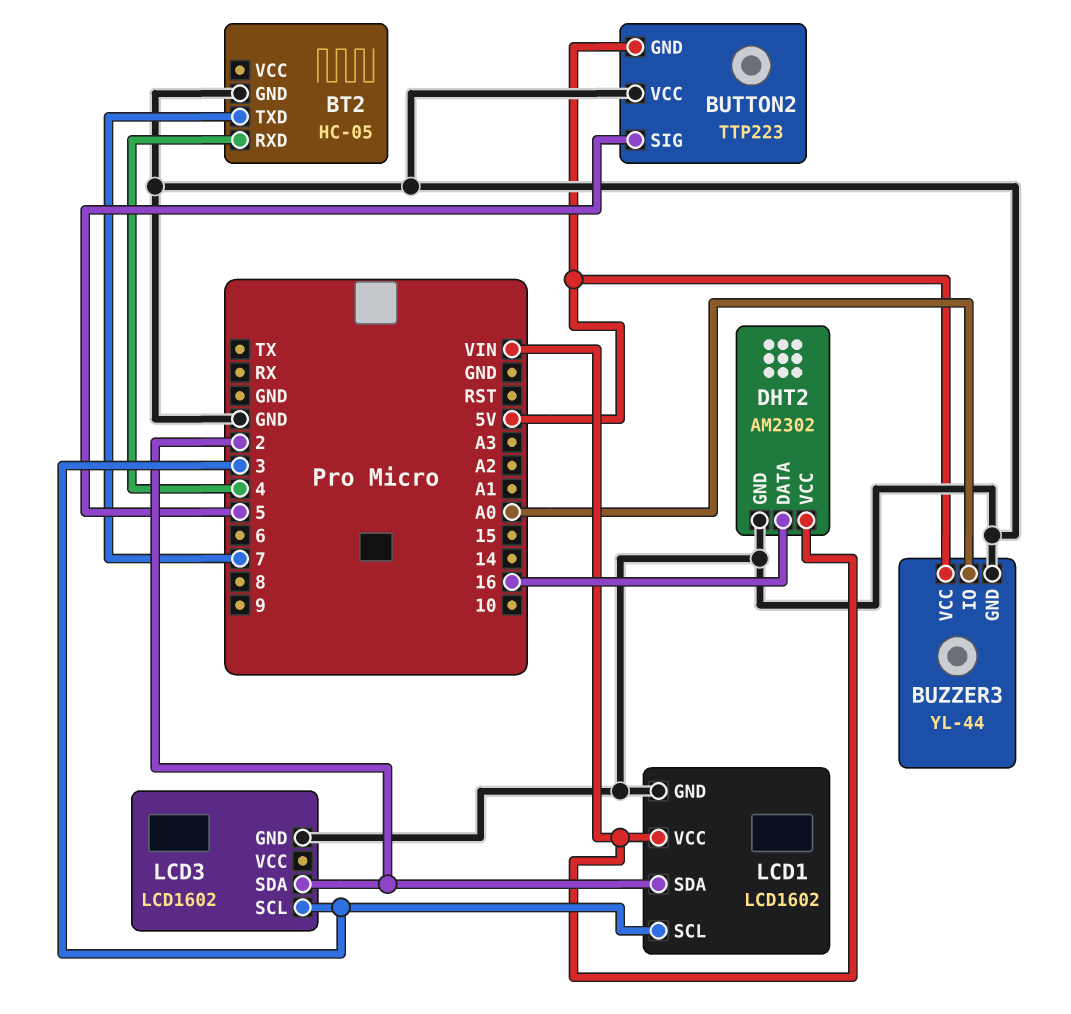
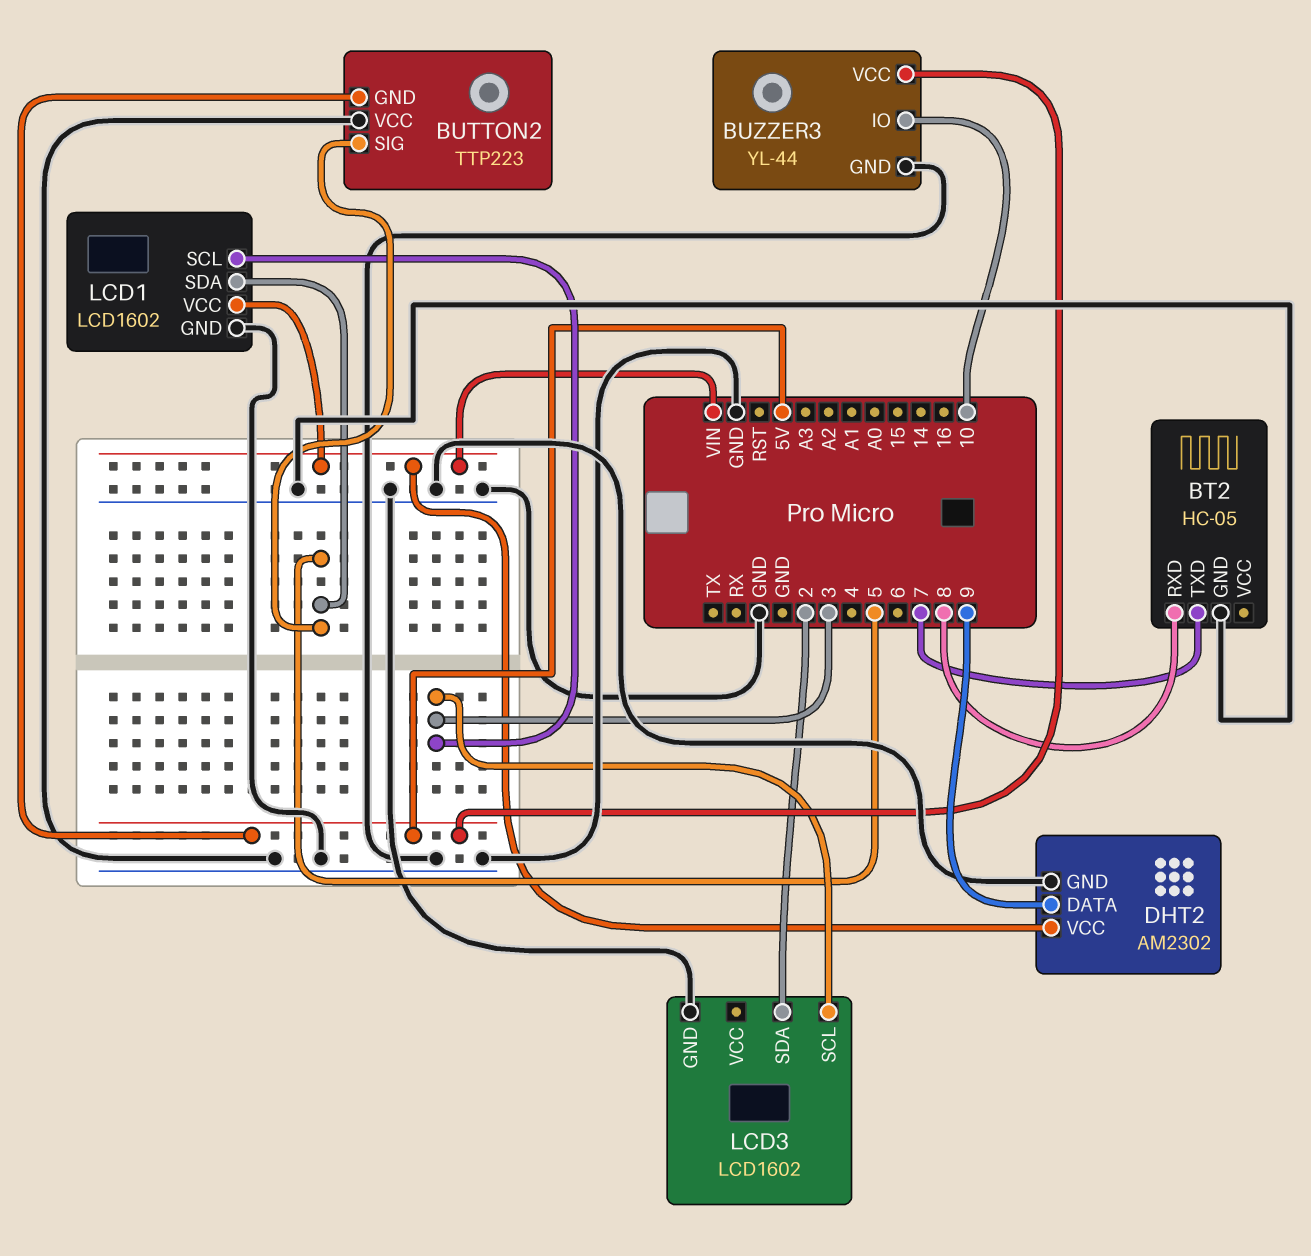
BT2 pin RXD: 4 -> 8
BUZZER3 pin IO: A0 -> 10
DHT2 pin DATA: 16 -> 9
LCD1 pin SDA: 2 -> 5

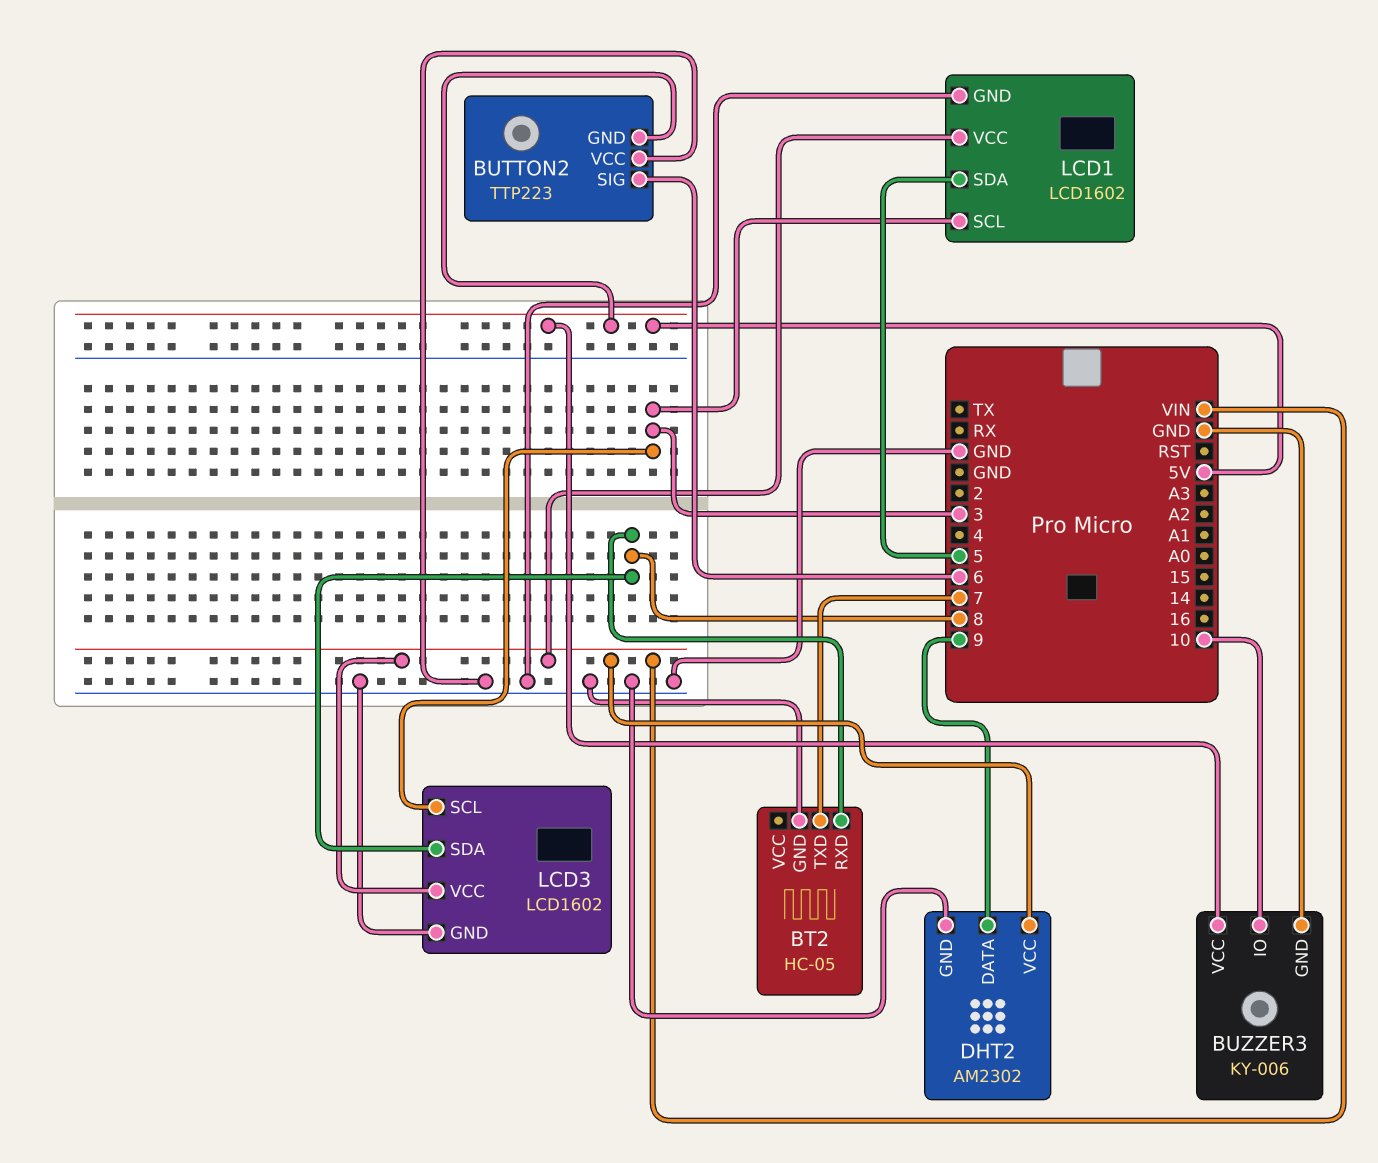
BUTTON2 pin SIG: 5 -> 6
BUZZER3: YL-44 -> KY-006
LCD3 pin SDA: 2 -> 8
LCD3 pin VCC: none -> VIN

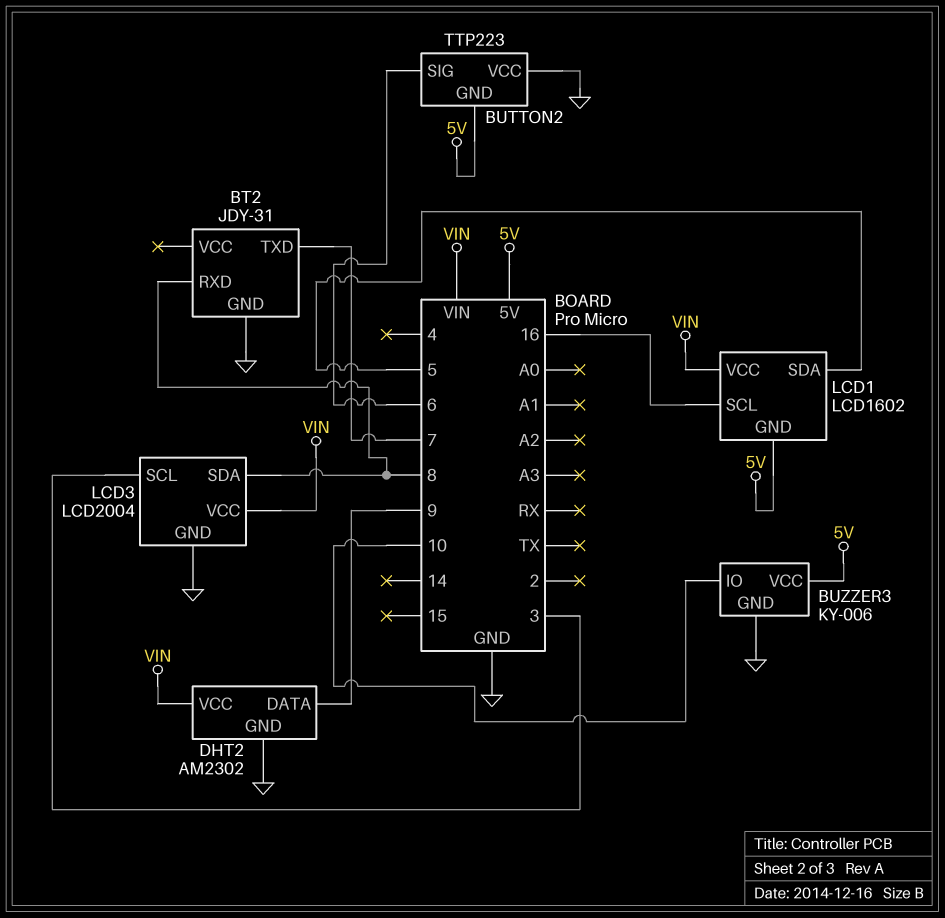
BT2: HC-05 -> JDY-31
LCD1 pin GND: GND -> 5V
LCD1 pin SCL: 3 -> 16
LCD3: LCD1602 -> LCD2004

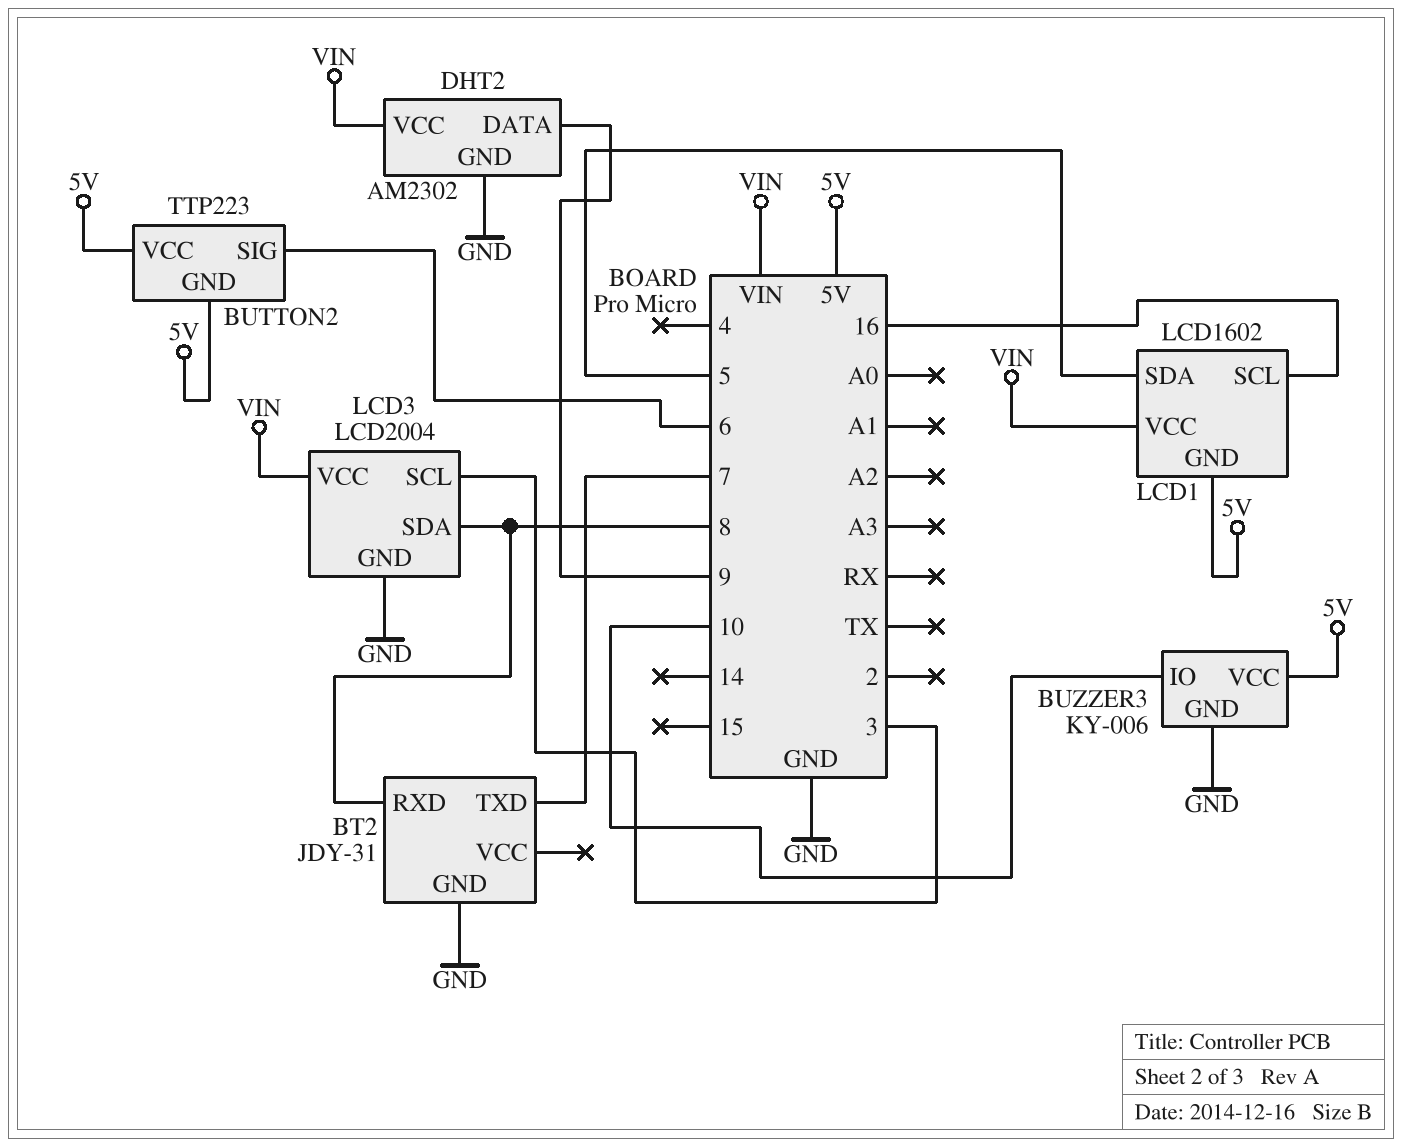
BUTTON2 pin VCC: GND -> 5V

